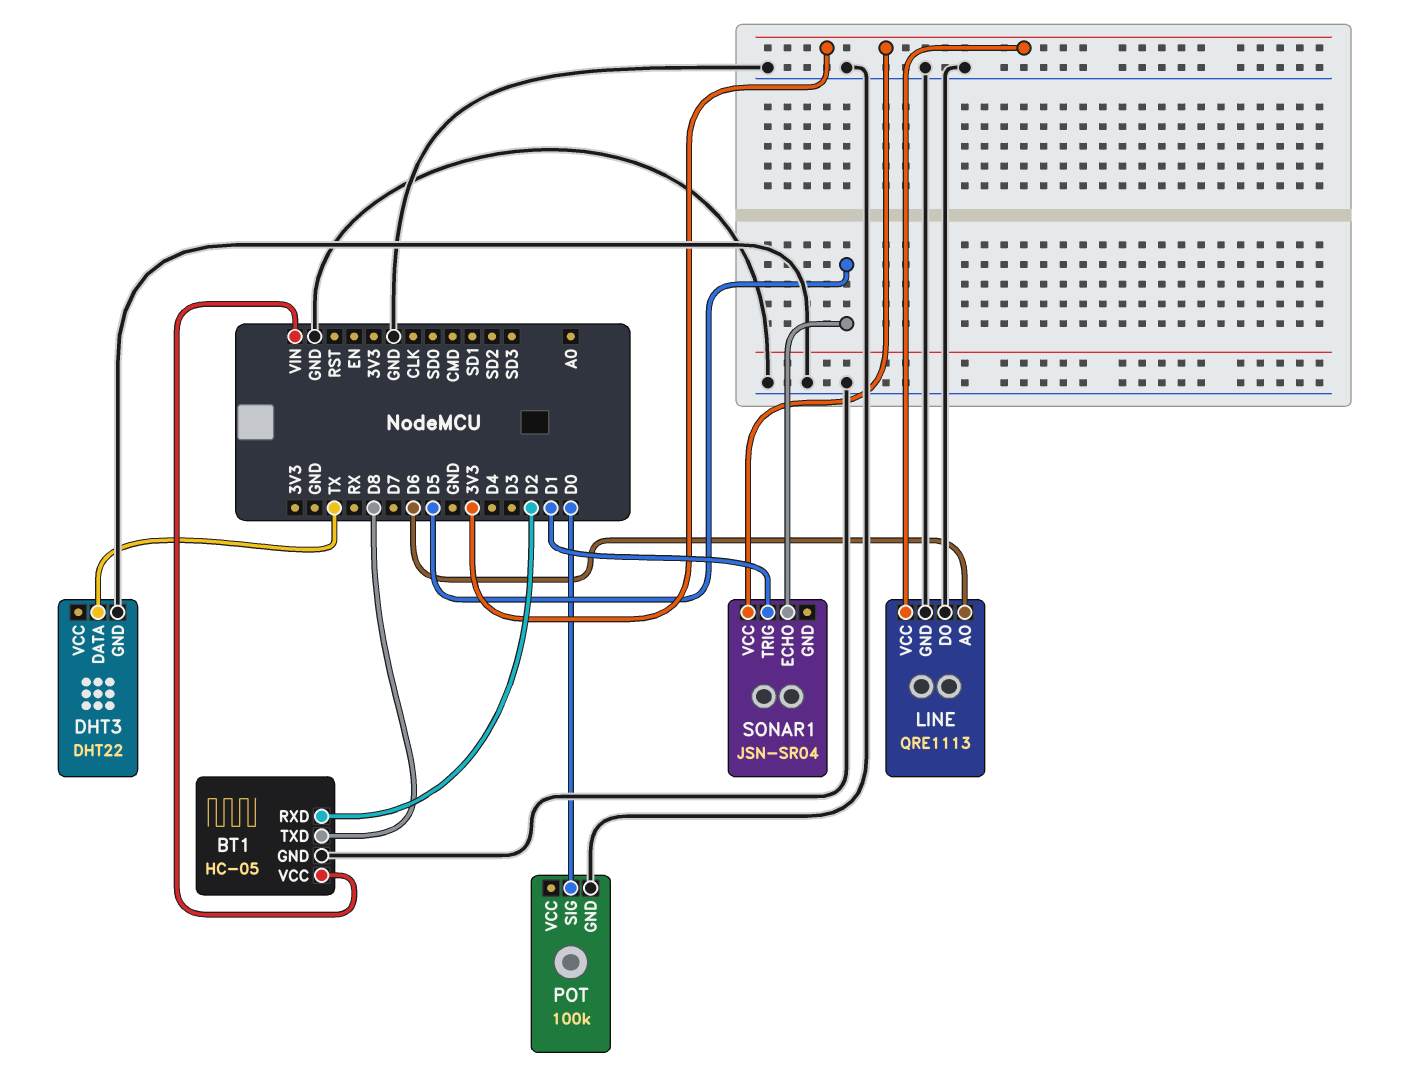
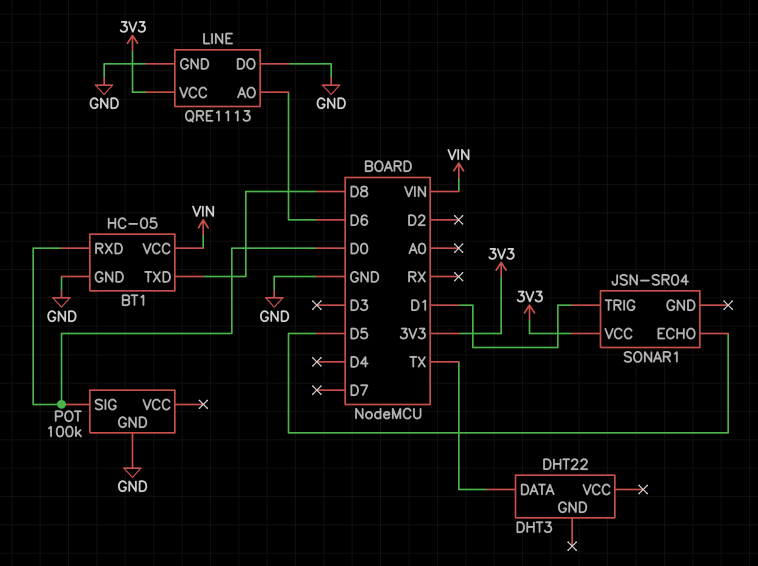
BT1 pin RXD: D2 -> D0
DHT3 pin GND: GND -> none

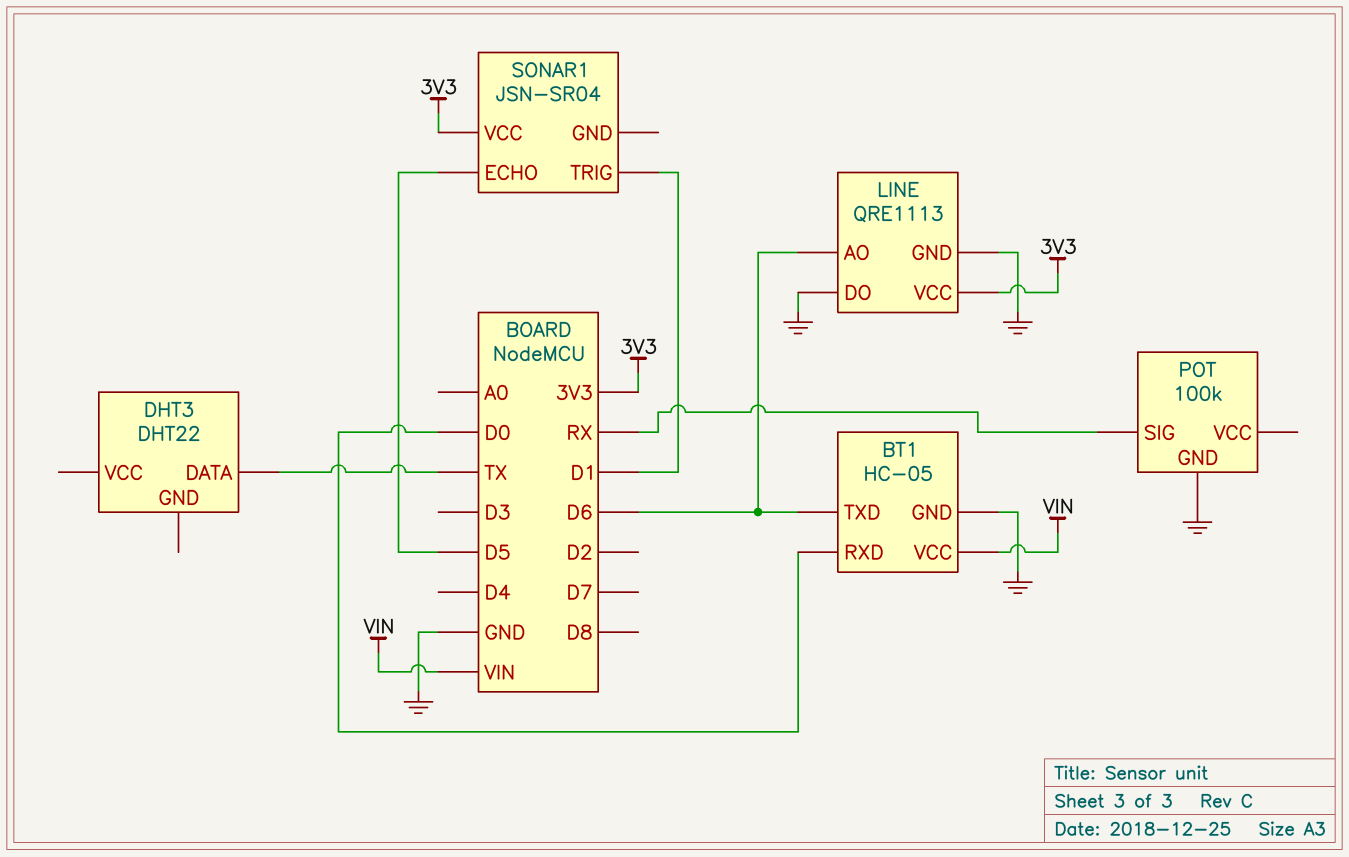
BT1 pin TXD: D8 -> D6
POT pin SIG: D0 -> RX

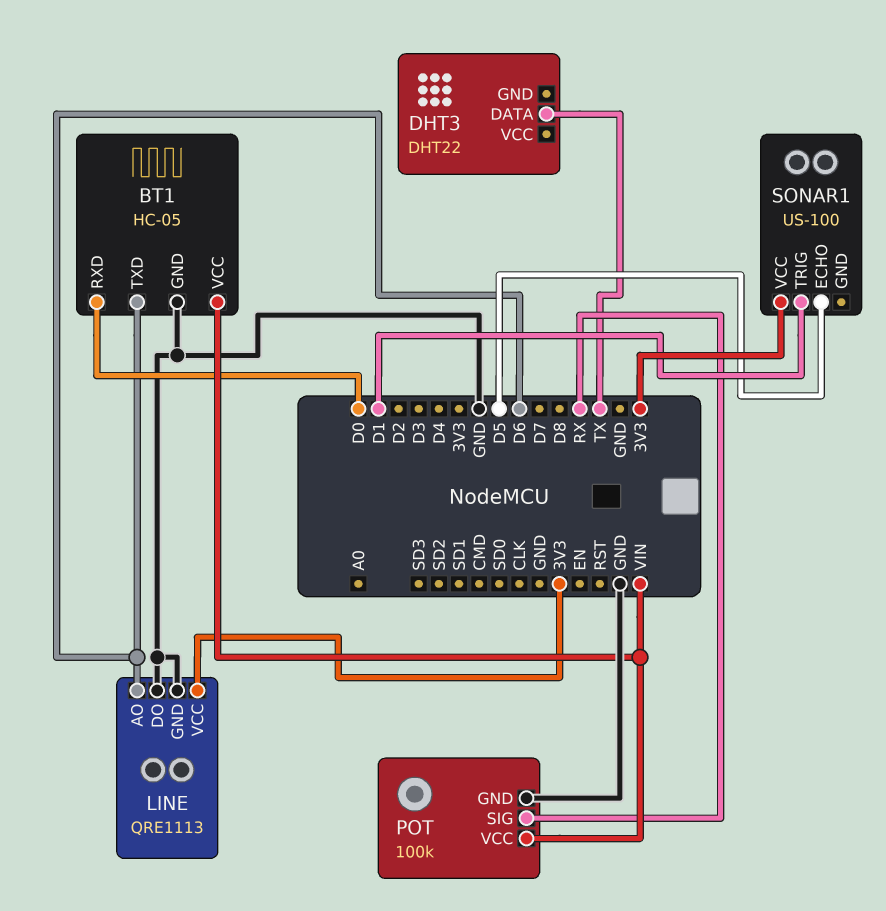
POT pin VCC: none -> VIN
SONAR1: JSN-SR04 -> US-100

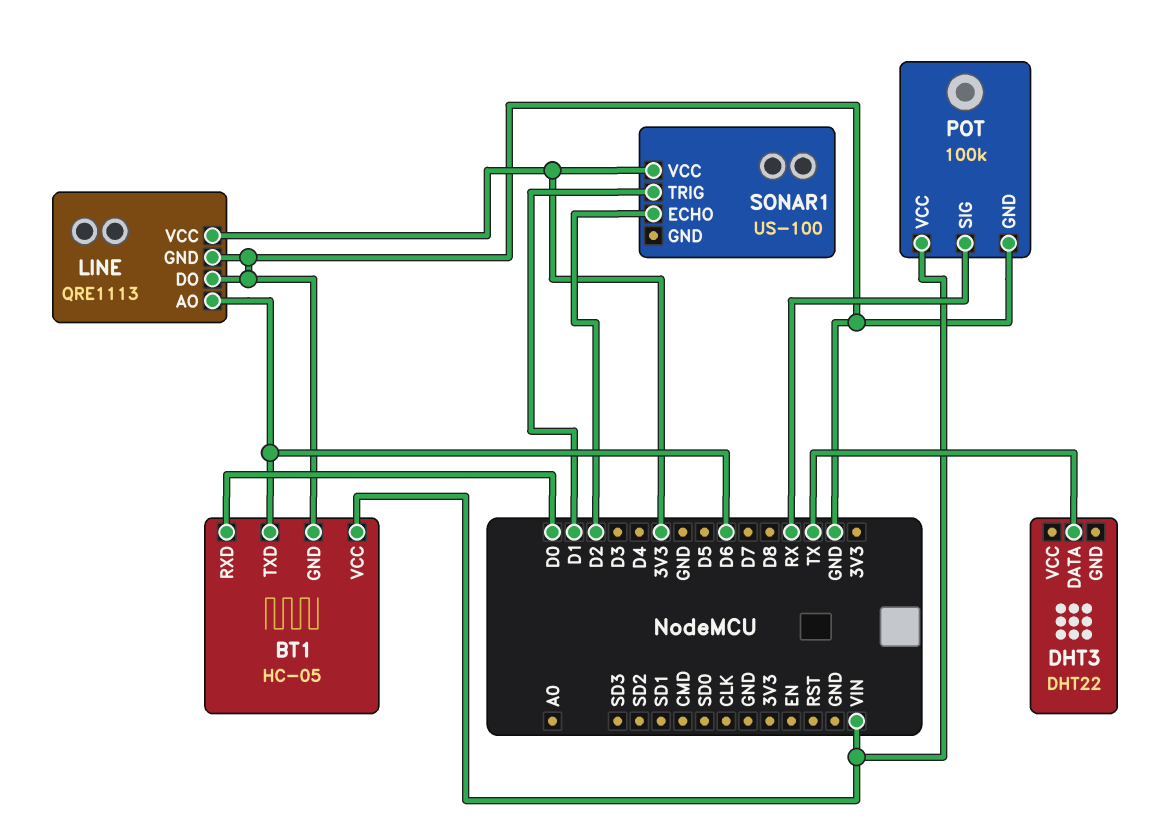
SONAR1 pin ECHO: D5 -> D2

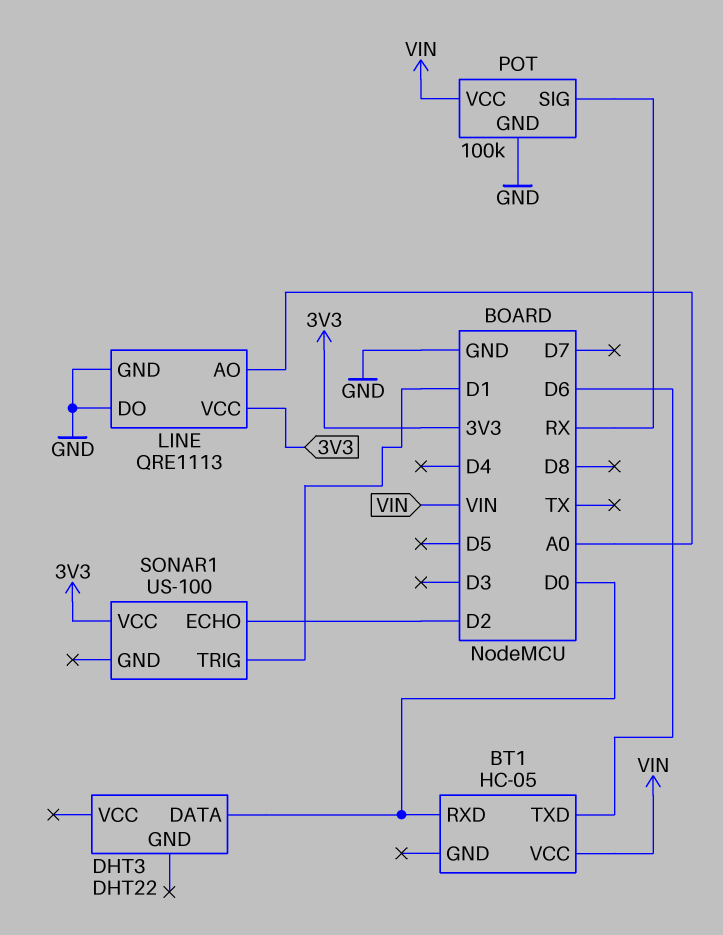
BT1 pin GND: GND -> none
DHT3 pin DATA: TX -> D0
LINE pin AO: D6 -> A0

